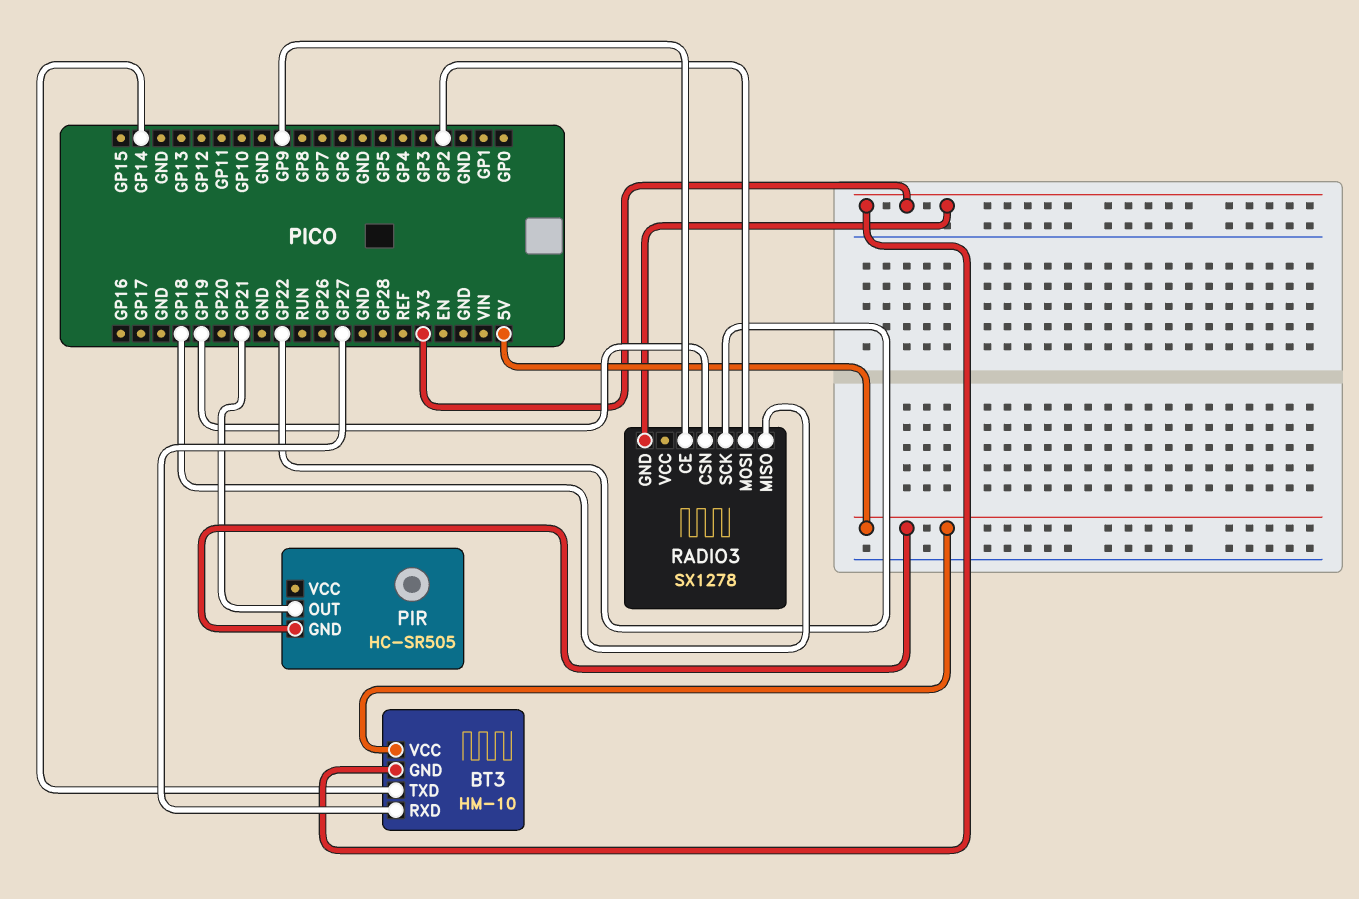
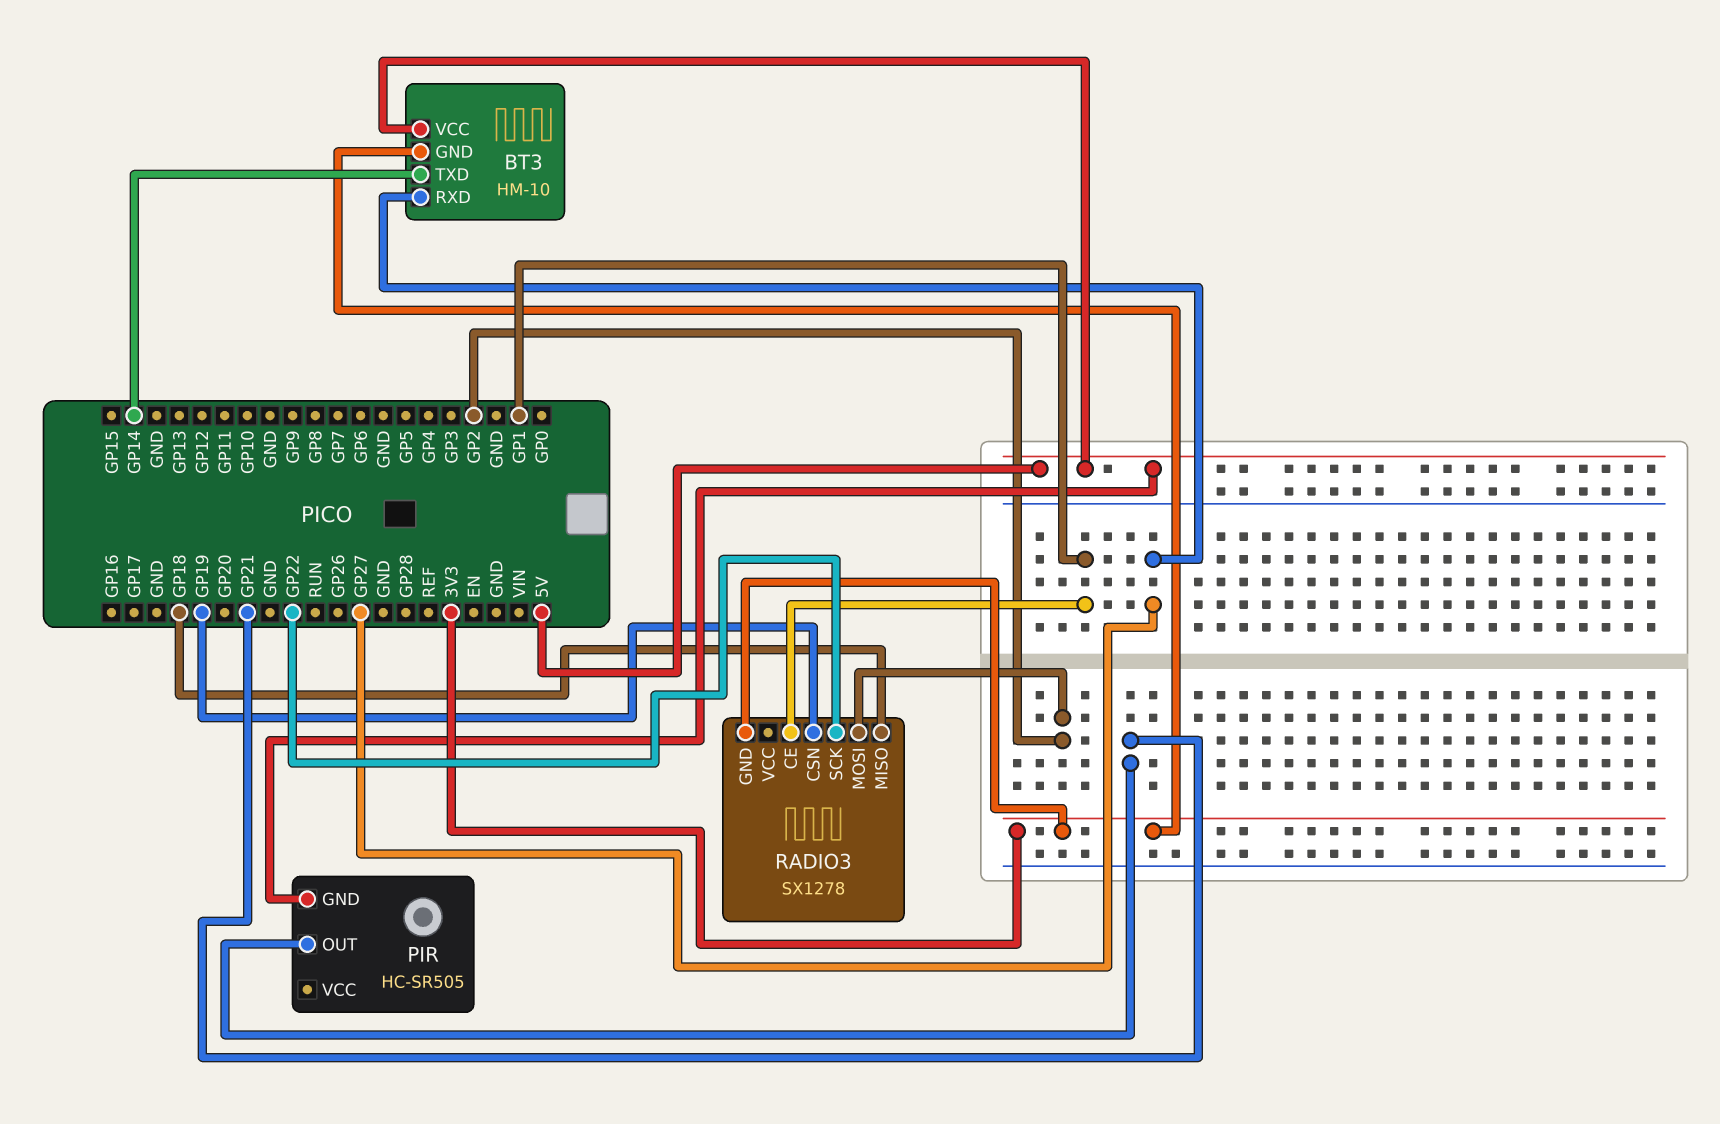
RADIO3 pin CE: GP9 -> GP1

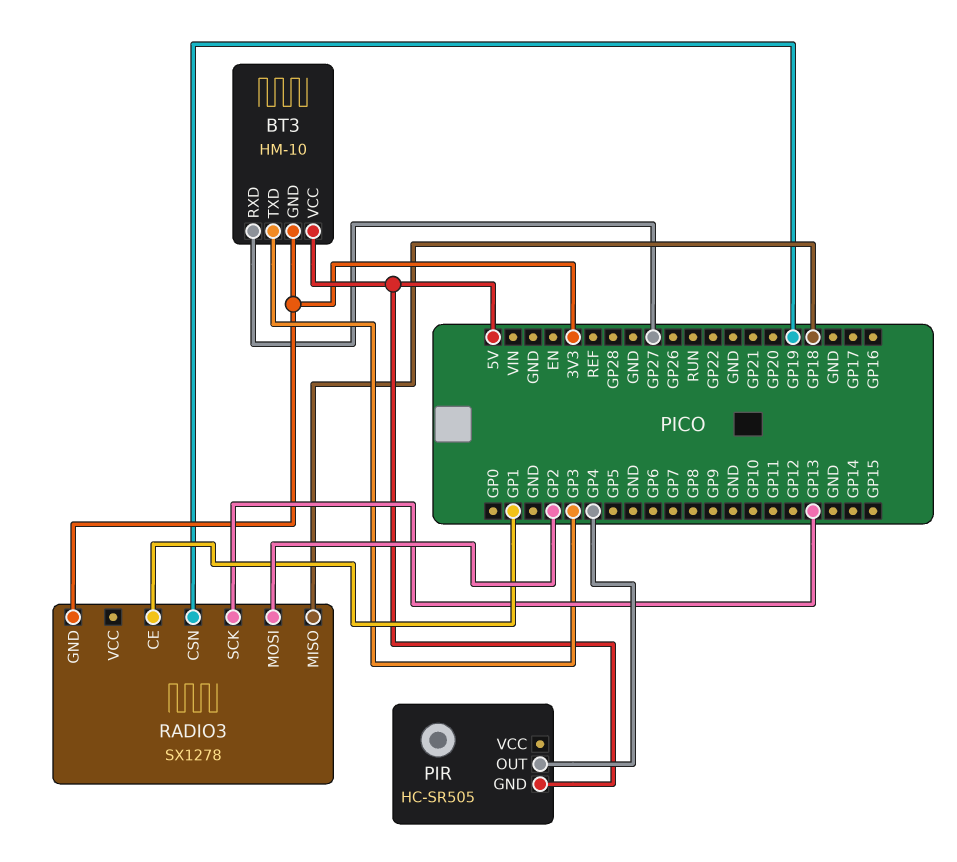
BT3 pin TXD: GP14 -> GP3
PIR pin OUT: GP21 -> GP4
RADIO3 pin SCK: GP22 -> GP13

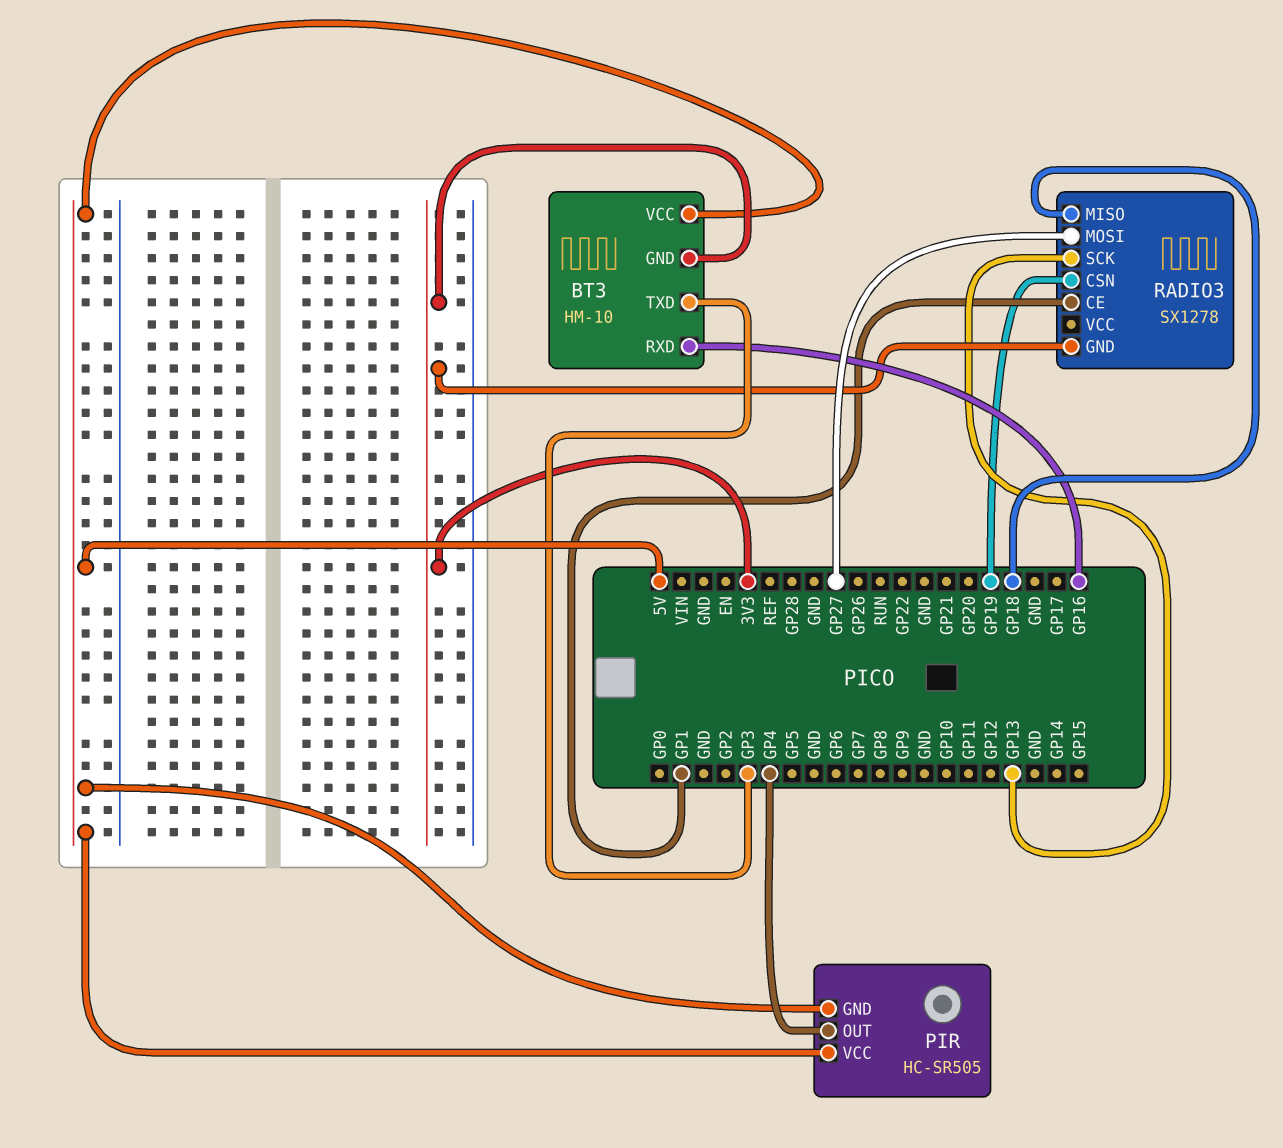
BT3 pin RXD: GP27 -> GP16
PIR pin VCC: none -> 5V
RADIO3 pin MOSI: GP2 -> GP27

